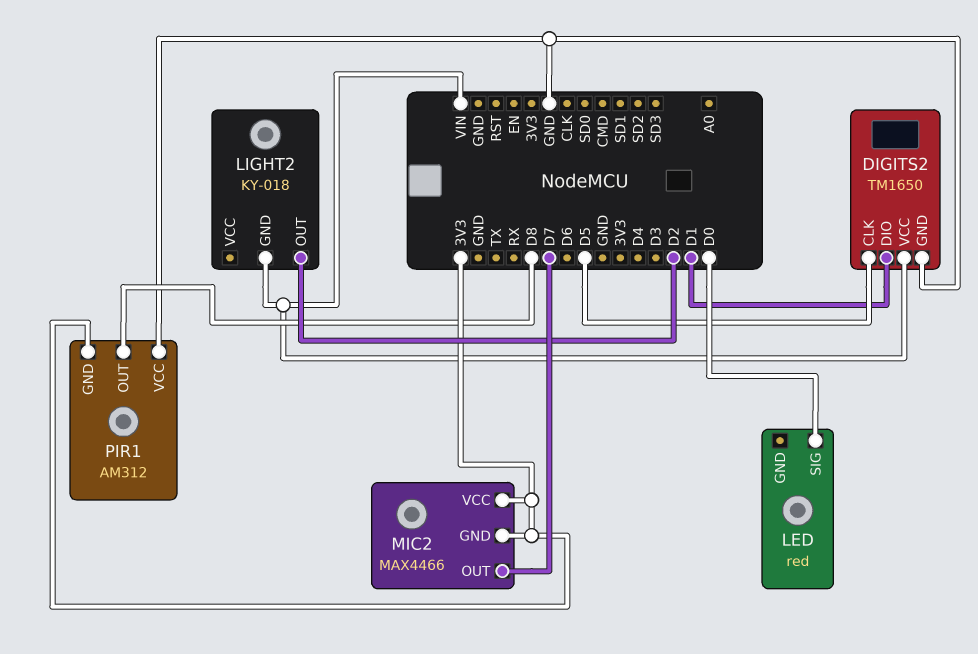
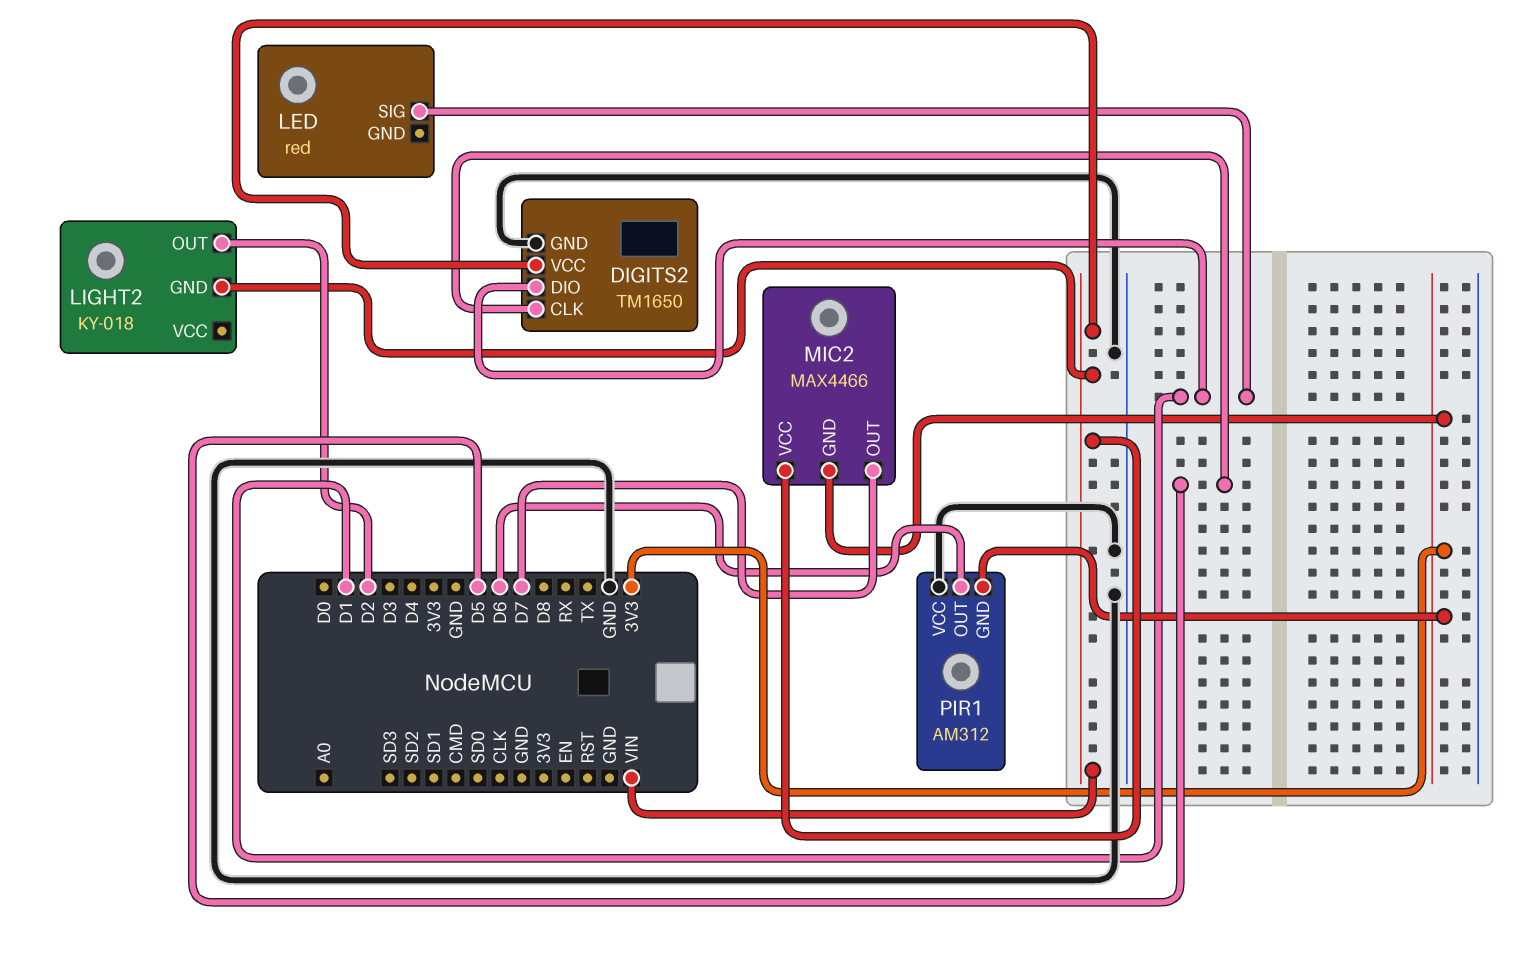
LED pin SIG: D0 -> D1
MIC2 pin VCC: 3V3 -> VIN
PIR1 pin OUT: D8 -> D6

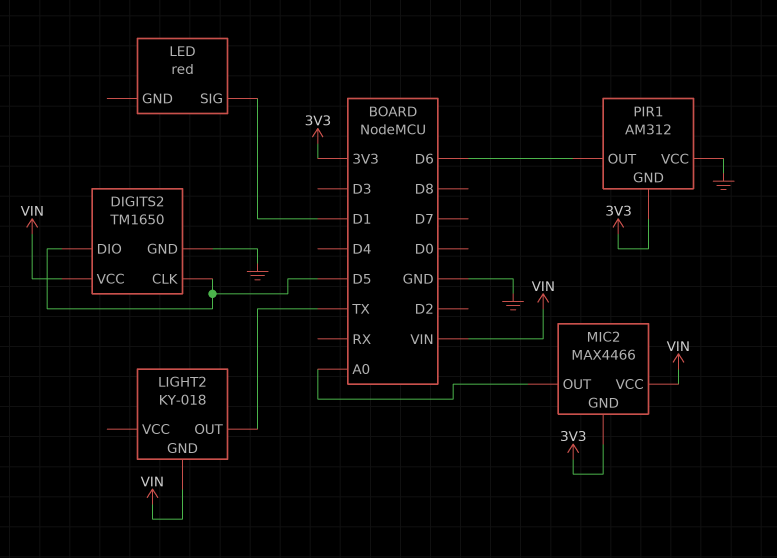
DIGITS2 pin DIO: D1 -> D5
LIGHT2 pin OUT: D2 -> TX
MIC2 pin OUT: D7 -> A0

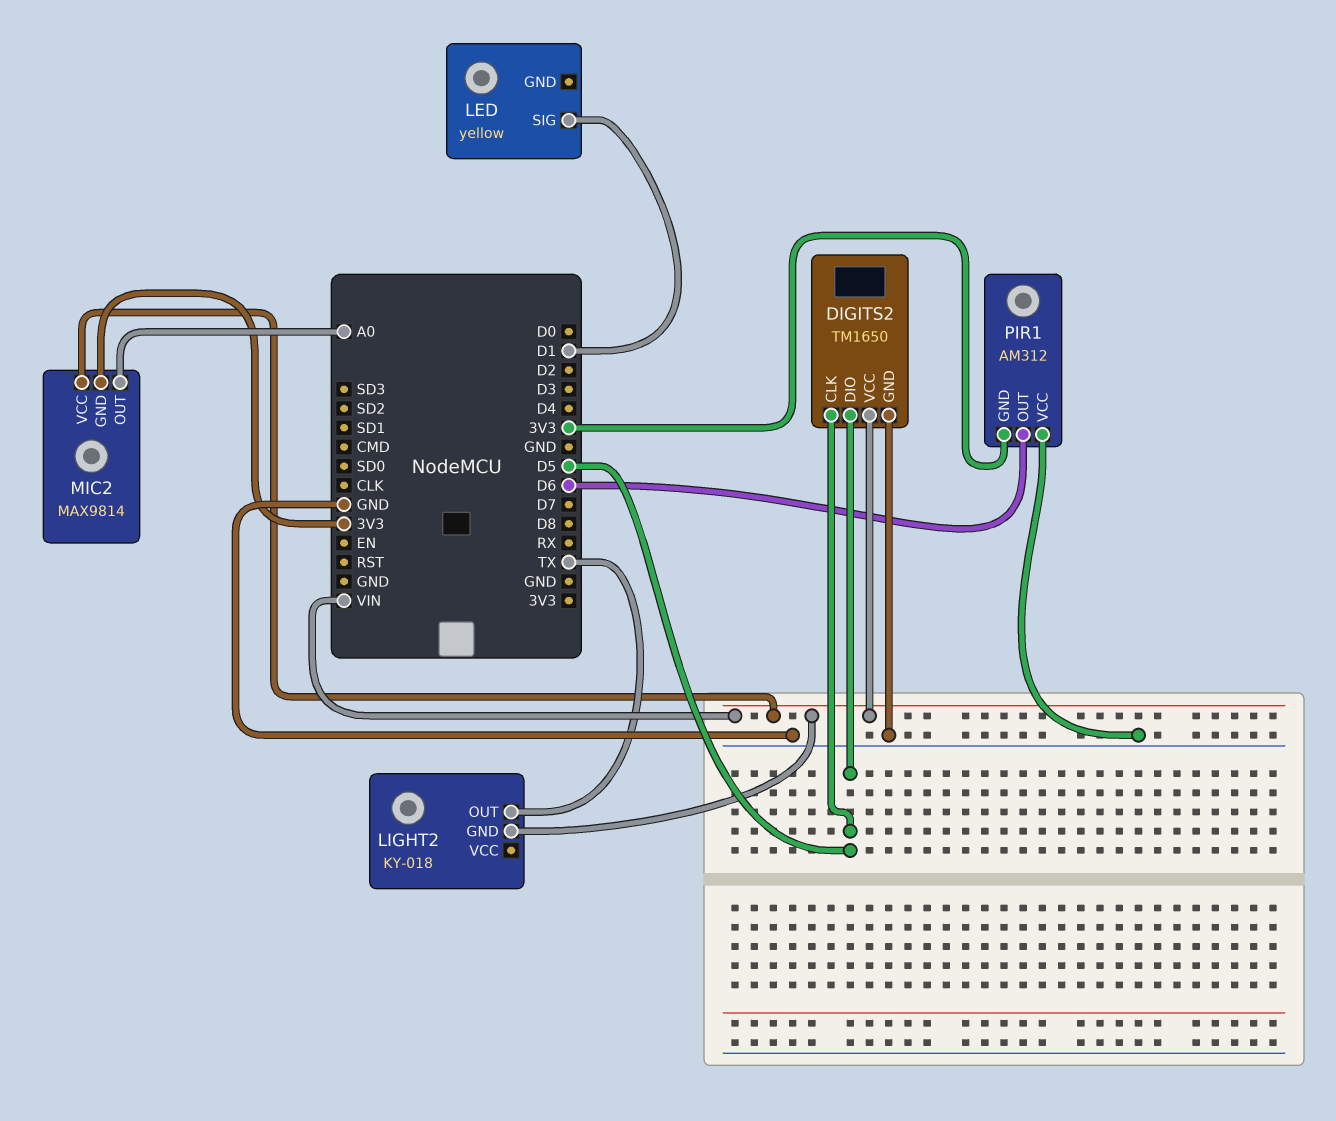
LED: red -> yellow
MIC2: MAX4466 -> MAX9814

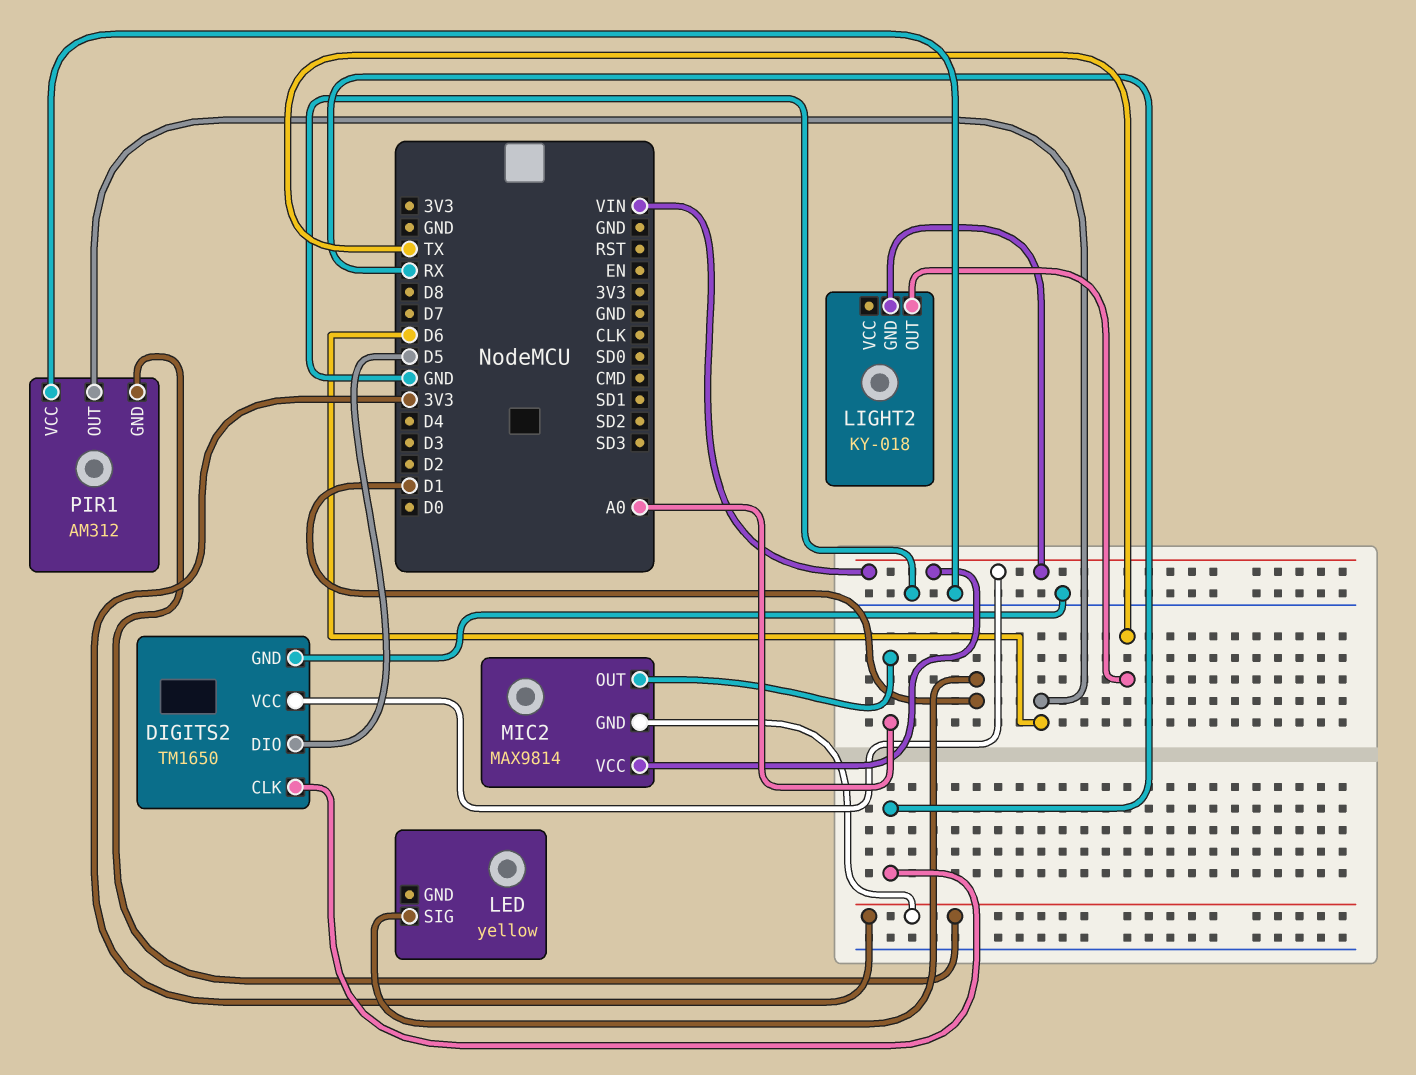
DIGITS2 pin CLK: D5 -> RX

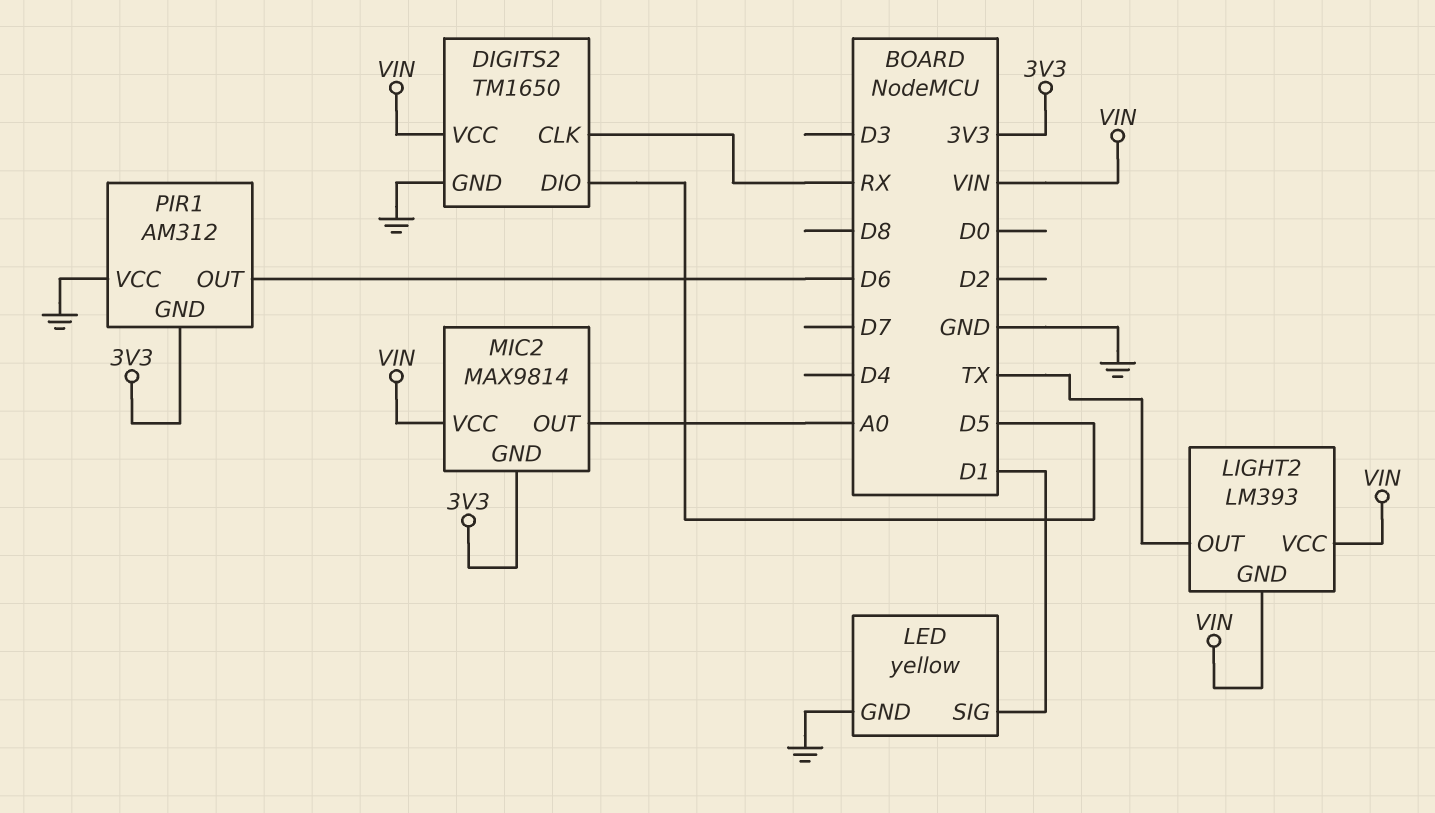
LED pin GND: none -> GND
LIGHT2: KY-018 -> LM393
LIGHT2 pin VCC: none -> VIN

